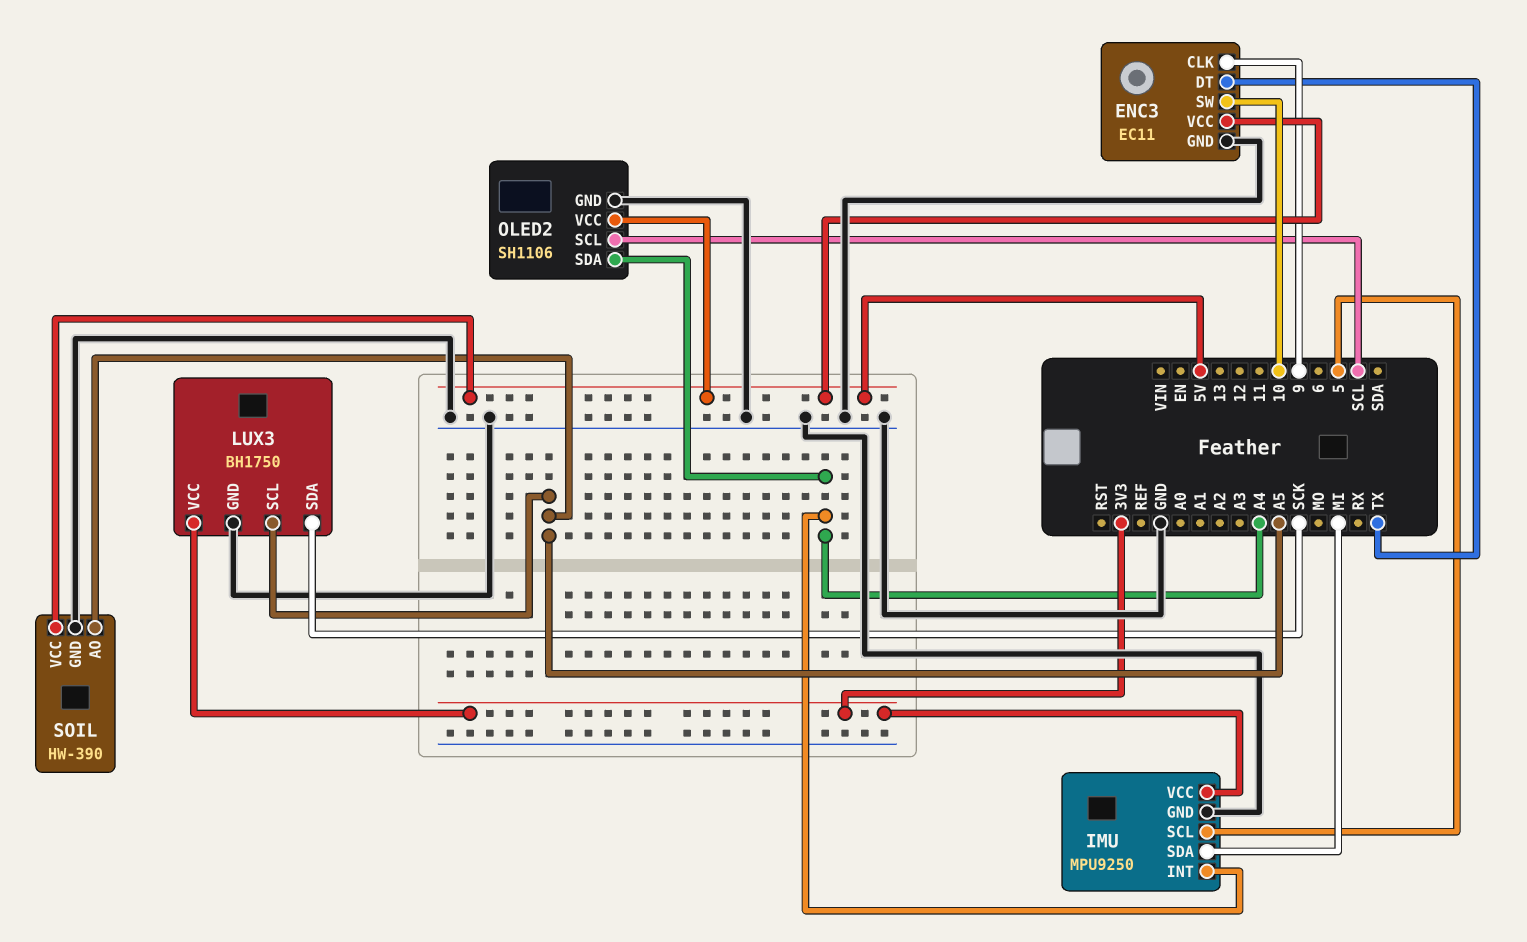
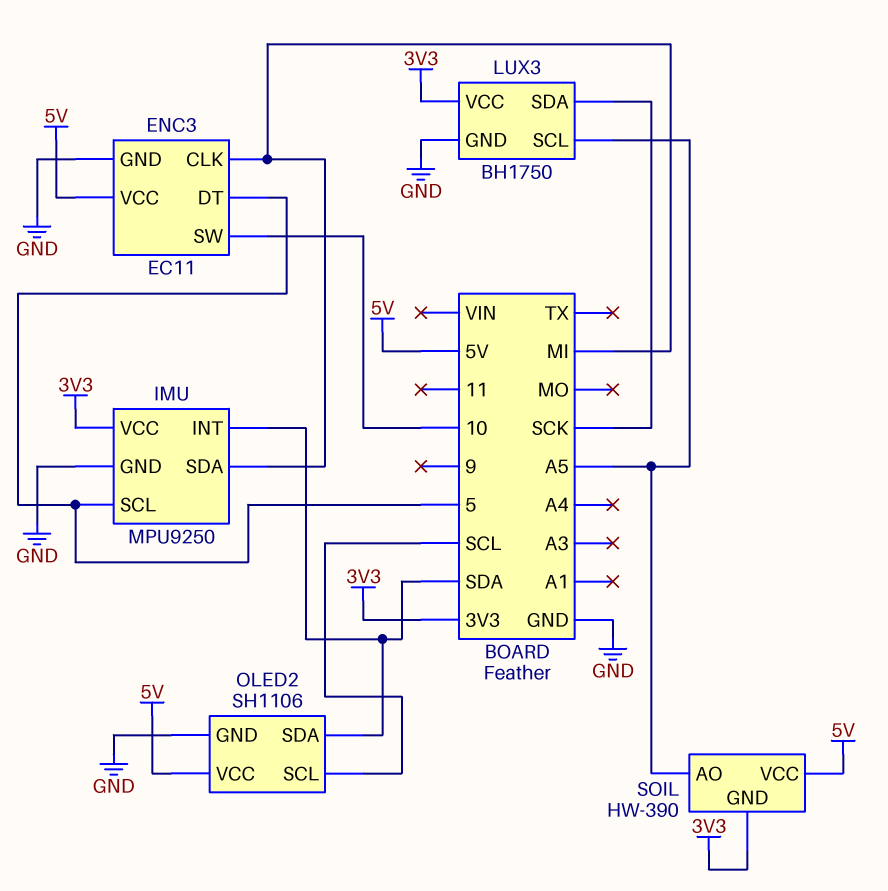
ENC3 pin CLK: 9 -> MI
ENC3 pin DT: TX -> 5
IMU pin INT: A4 -> SDA
OLED2 pin SDA: A4 -> SDA
SOIL pin GND: GND -> 3V3

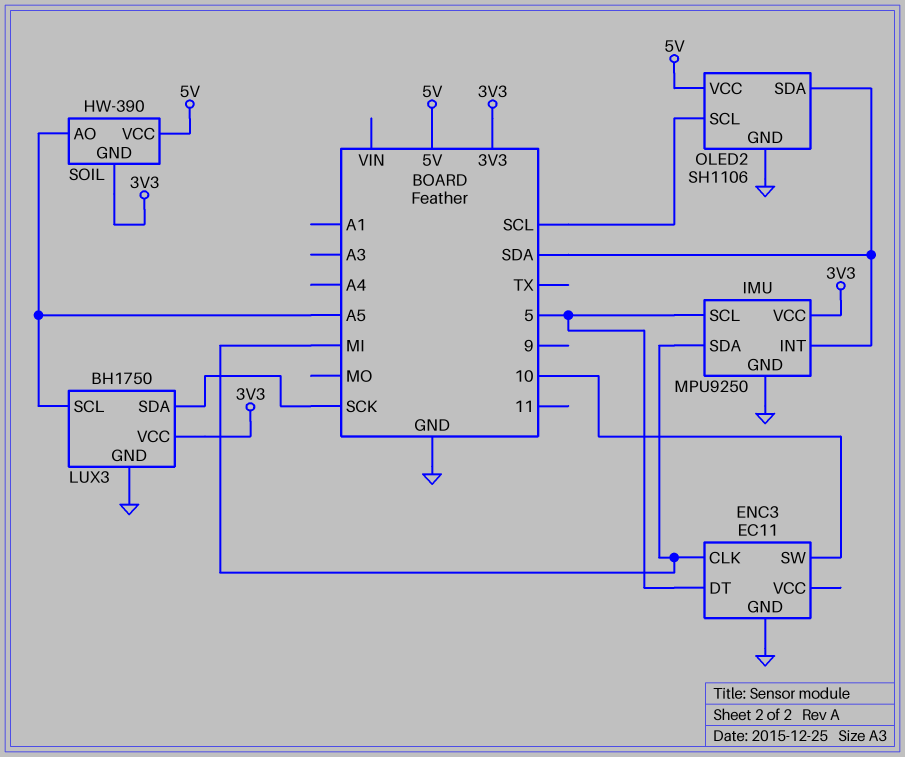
ENC3 pin VCC: 5V -> none

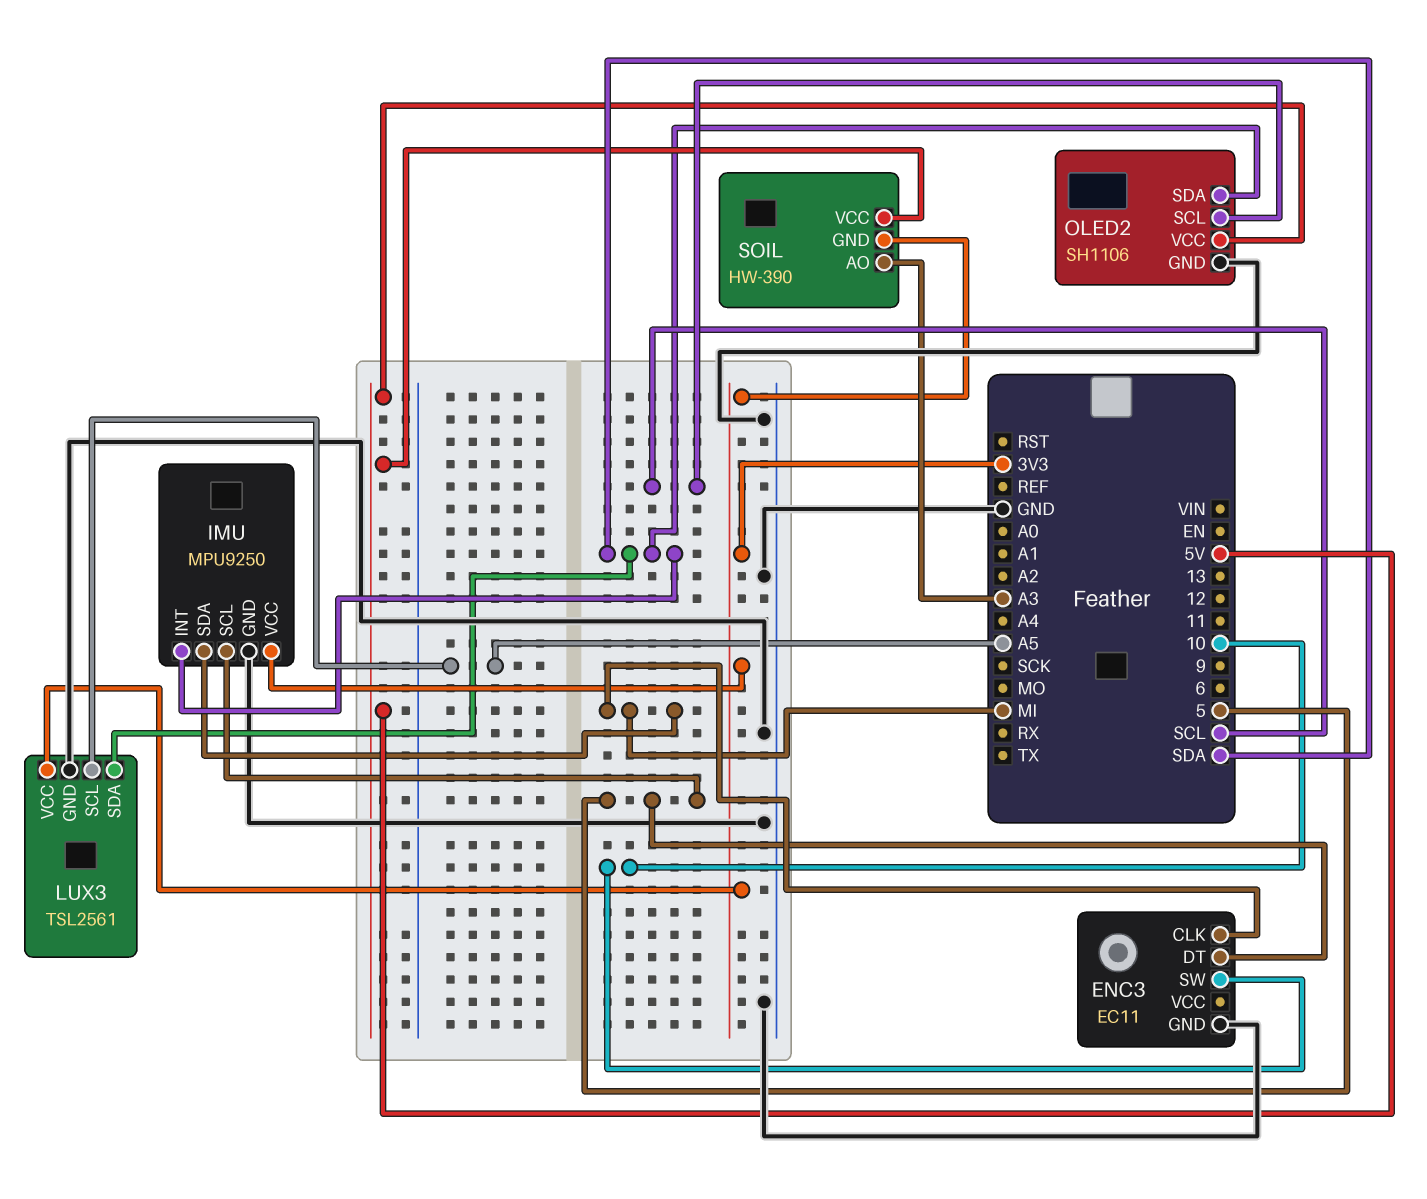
LUX3: BH1750 -> TSL2561
LUX3 pin SDA: SCK -> SDA
SOIL pin AO: A5 -> A3

